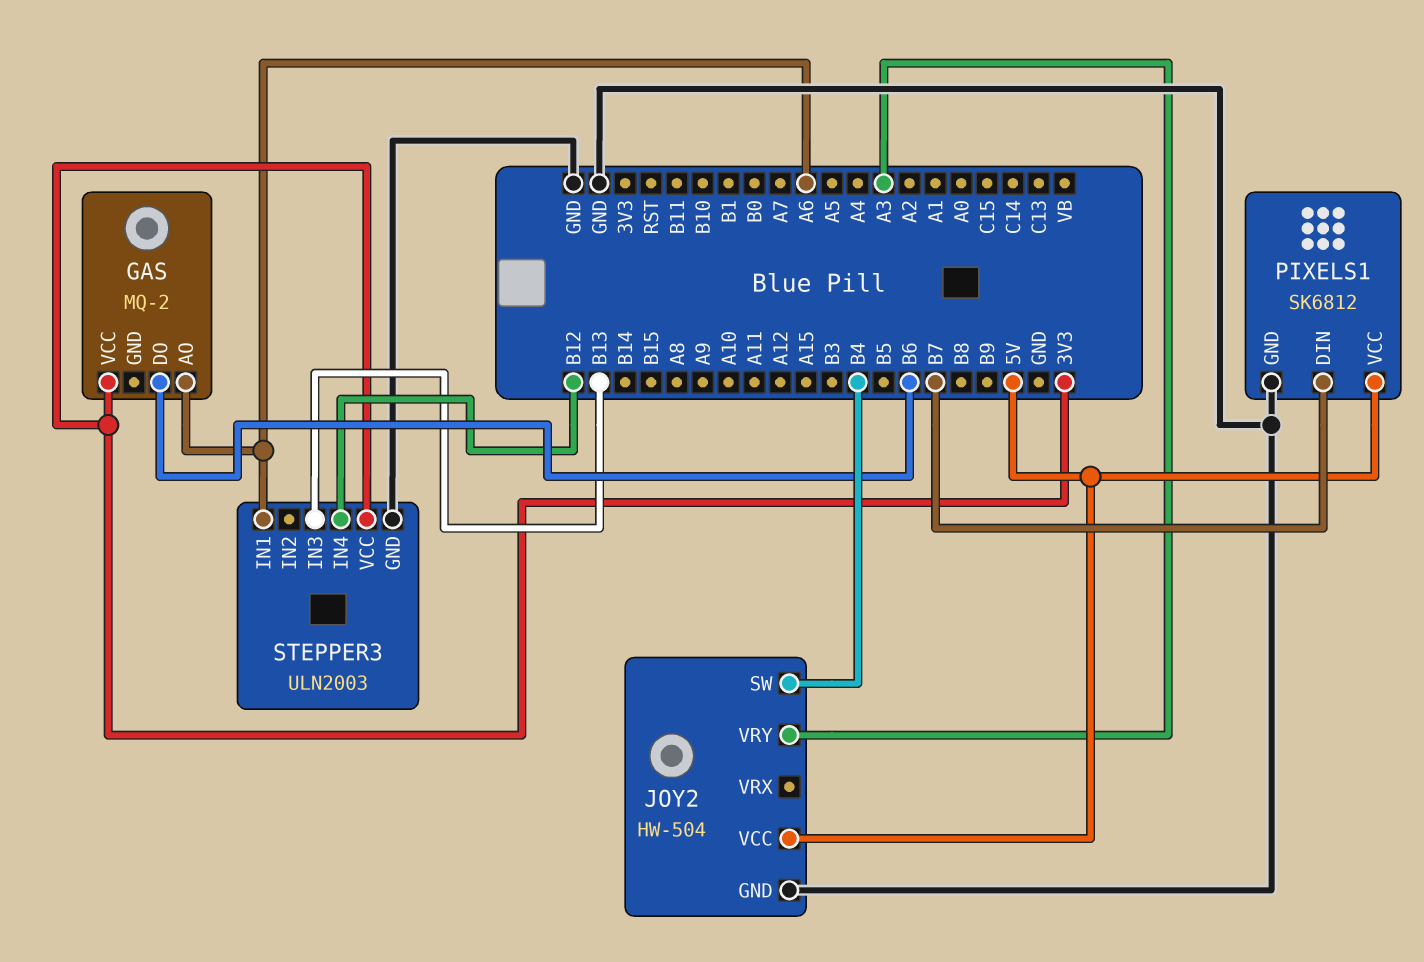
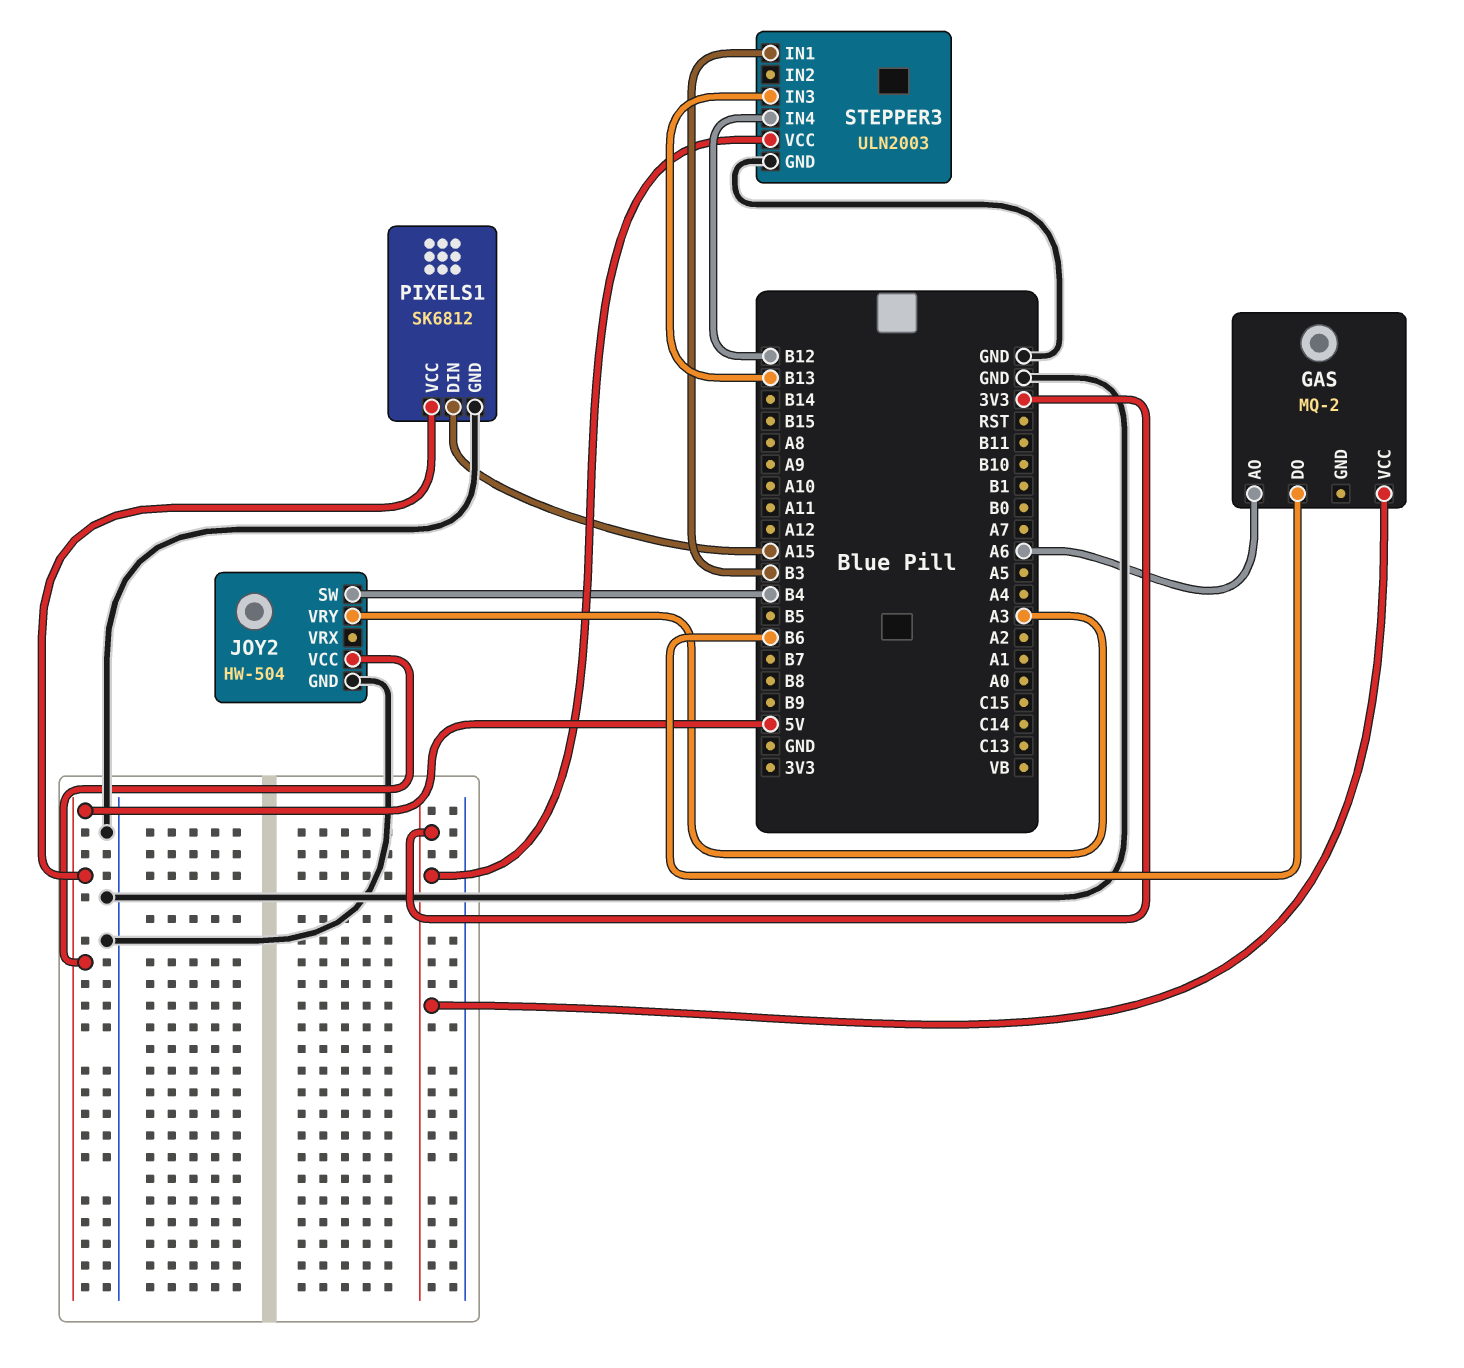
PIXELS1 pin DIN: B7 -> A15
STEPPER3 pin IN1: A6 -> B3

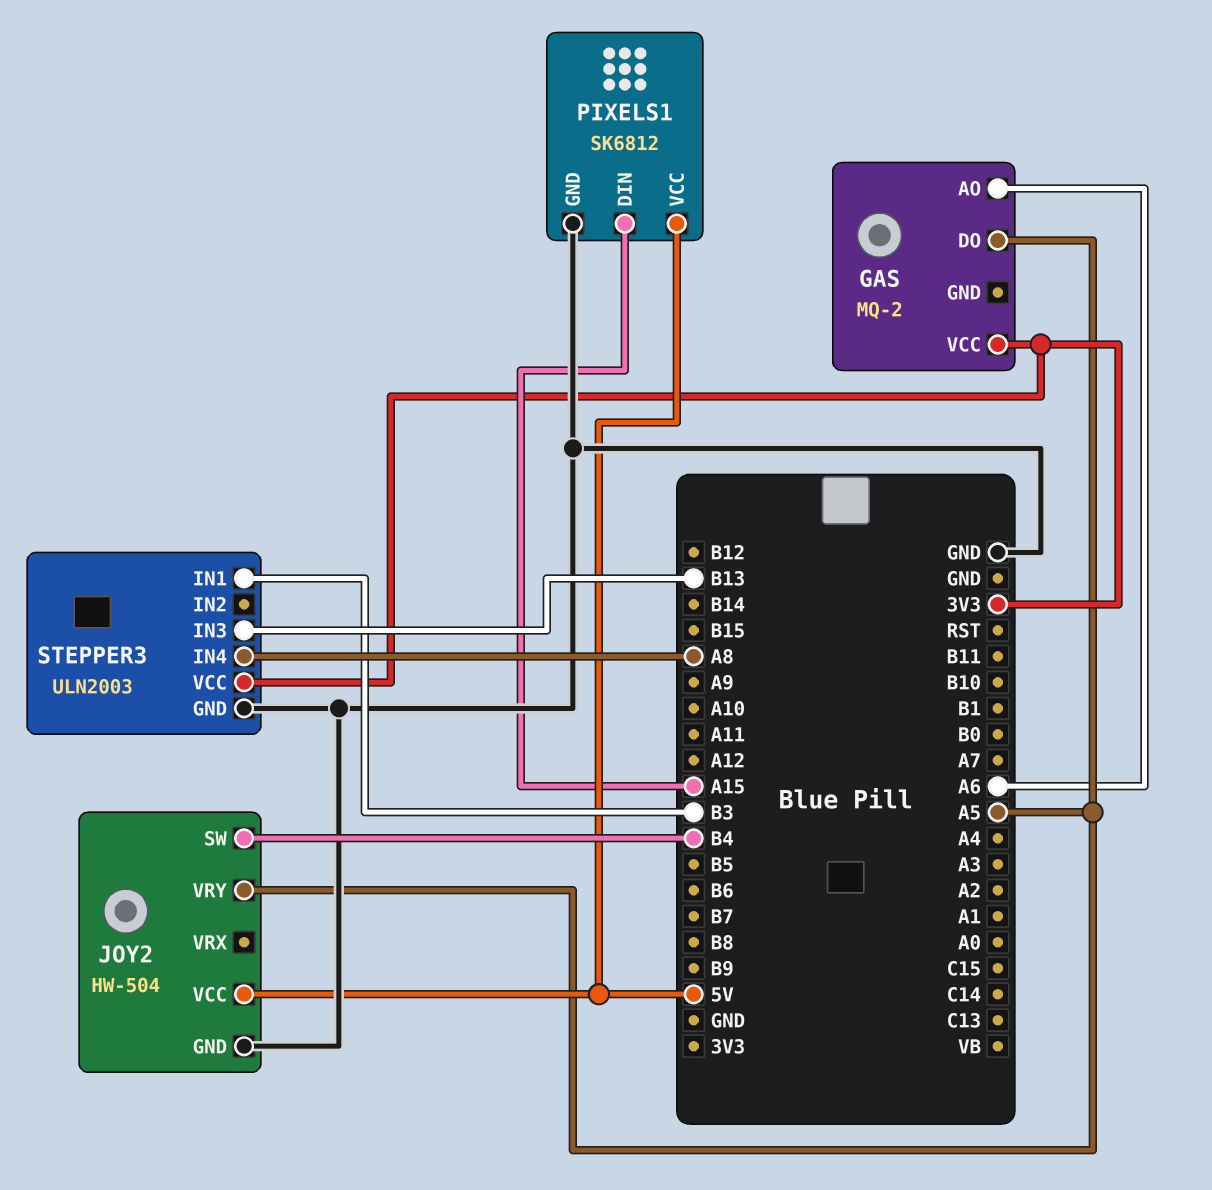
GAS pin DO: B6 -> A5
JOY2 pin VRY: A3 -> A5
STEPPER3 pin IN4: B12 -> A8

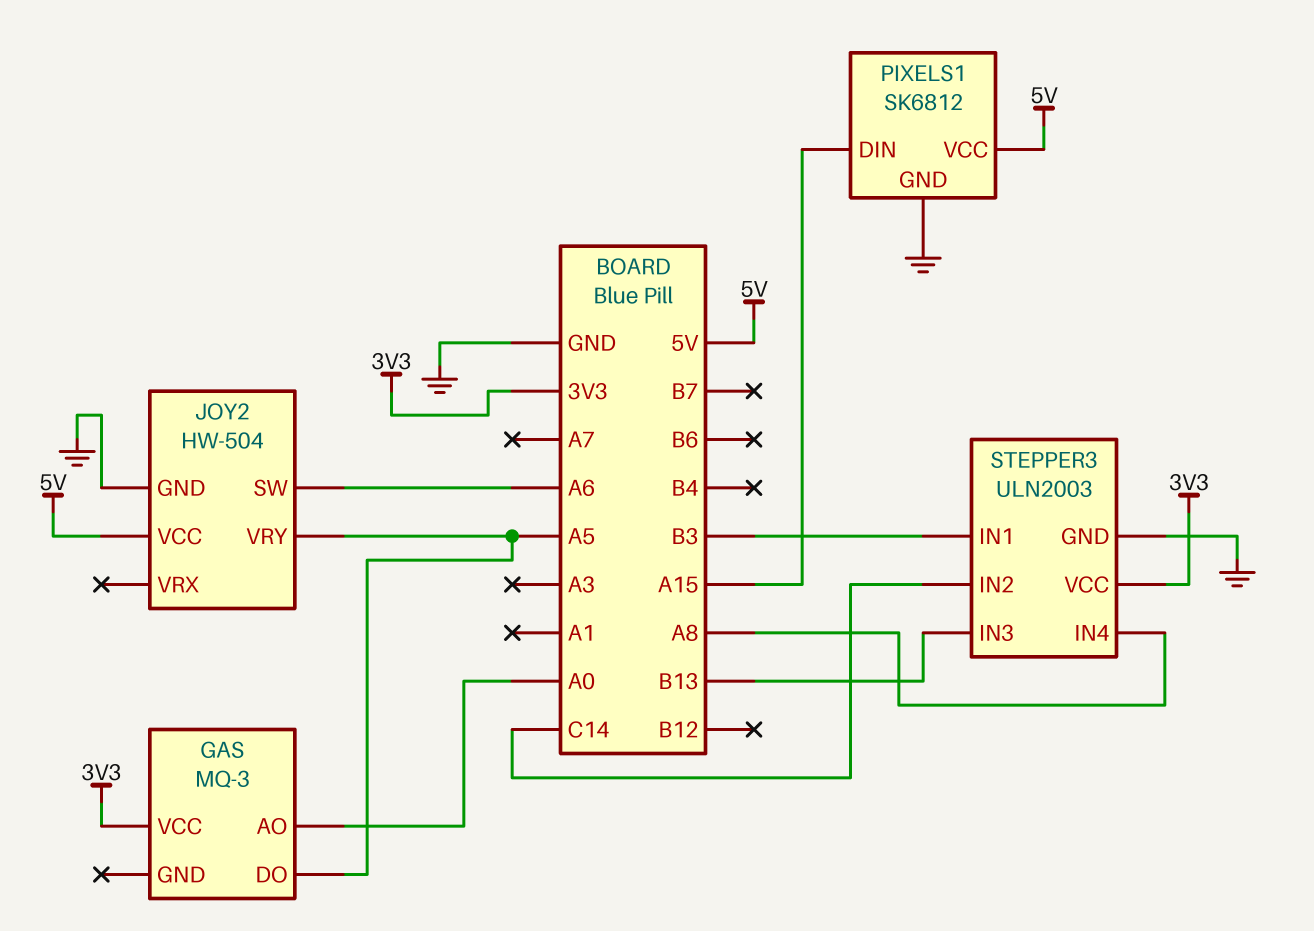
GAS: MQ-2 -> MQ-3
GAS pin AO: A6 -> A0
JOY2 pin SW: B4 -> A6
STEPPER3 pin IN2: none -> C14

